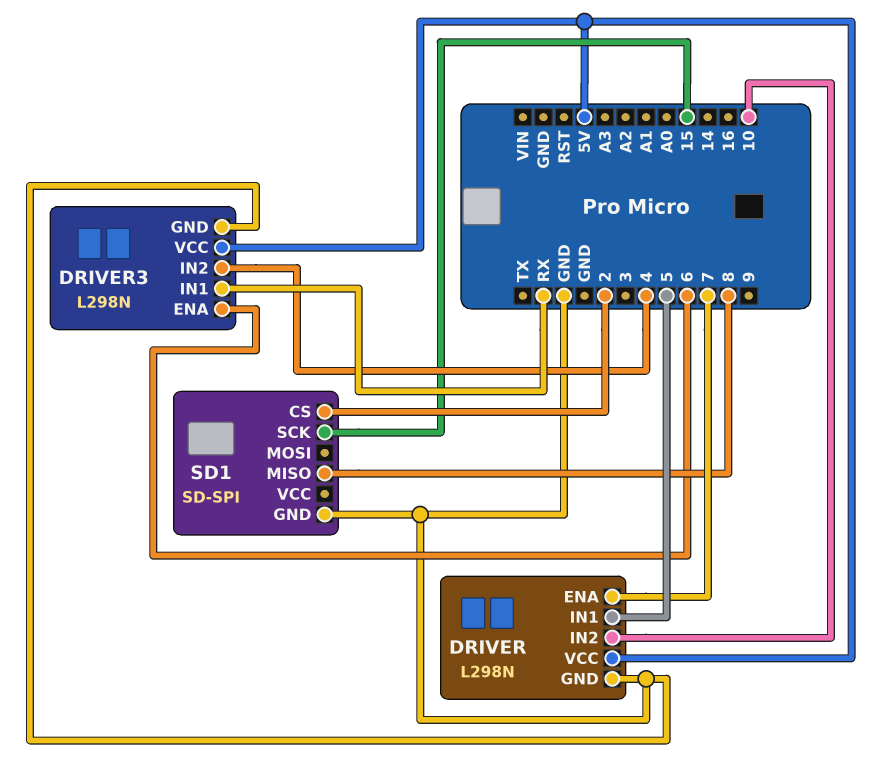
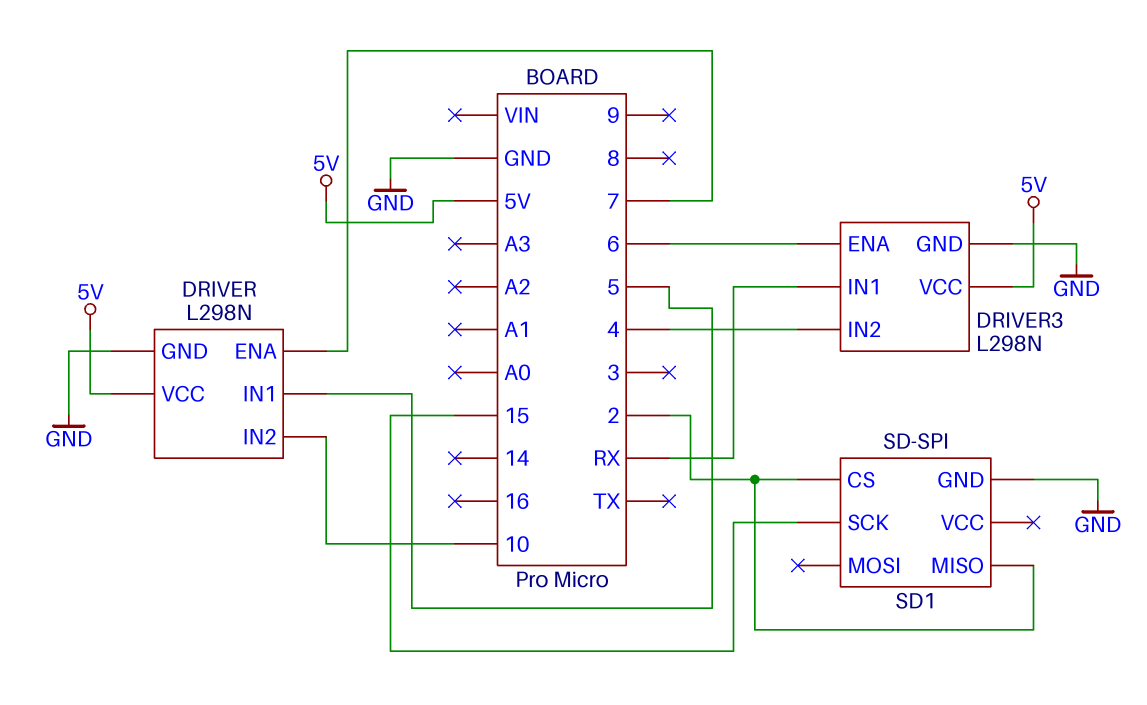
SD1 pin MISO: 8 -> 2

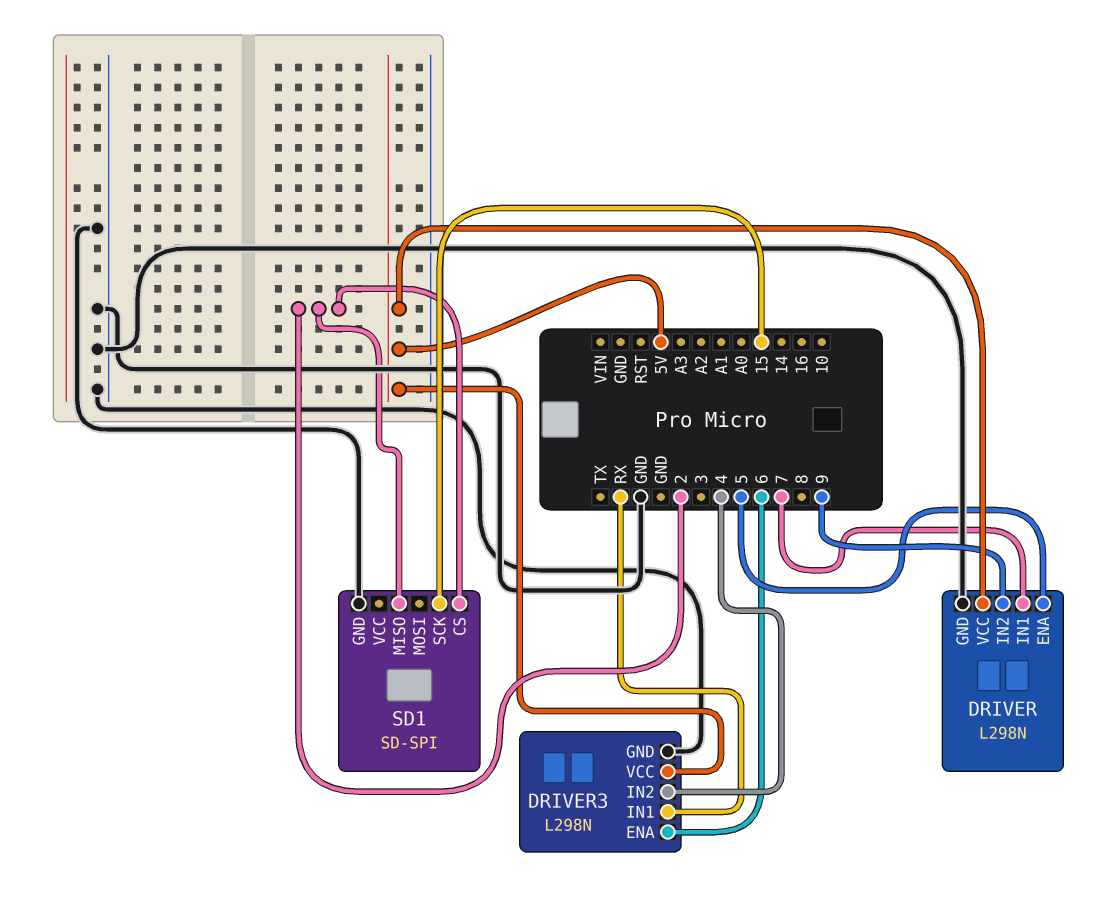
DRIVER pin ENA: 7 -> 5
DRIVER pin IN1: 5 -> 7
DRIVER pin IN2: 10 -> 9

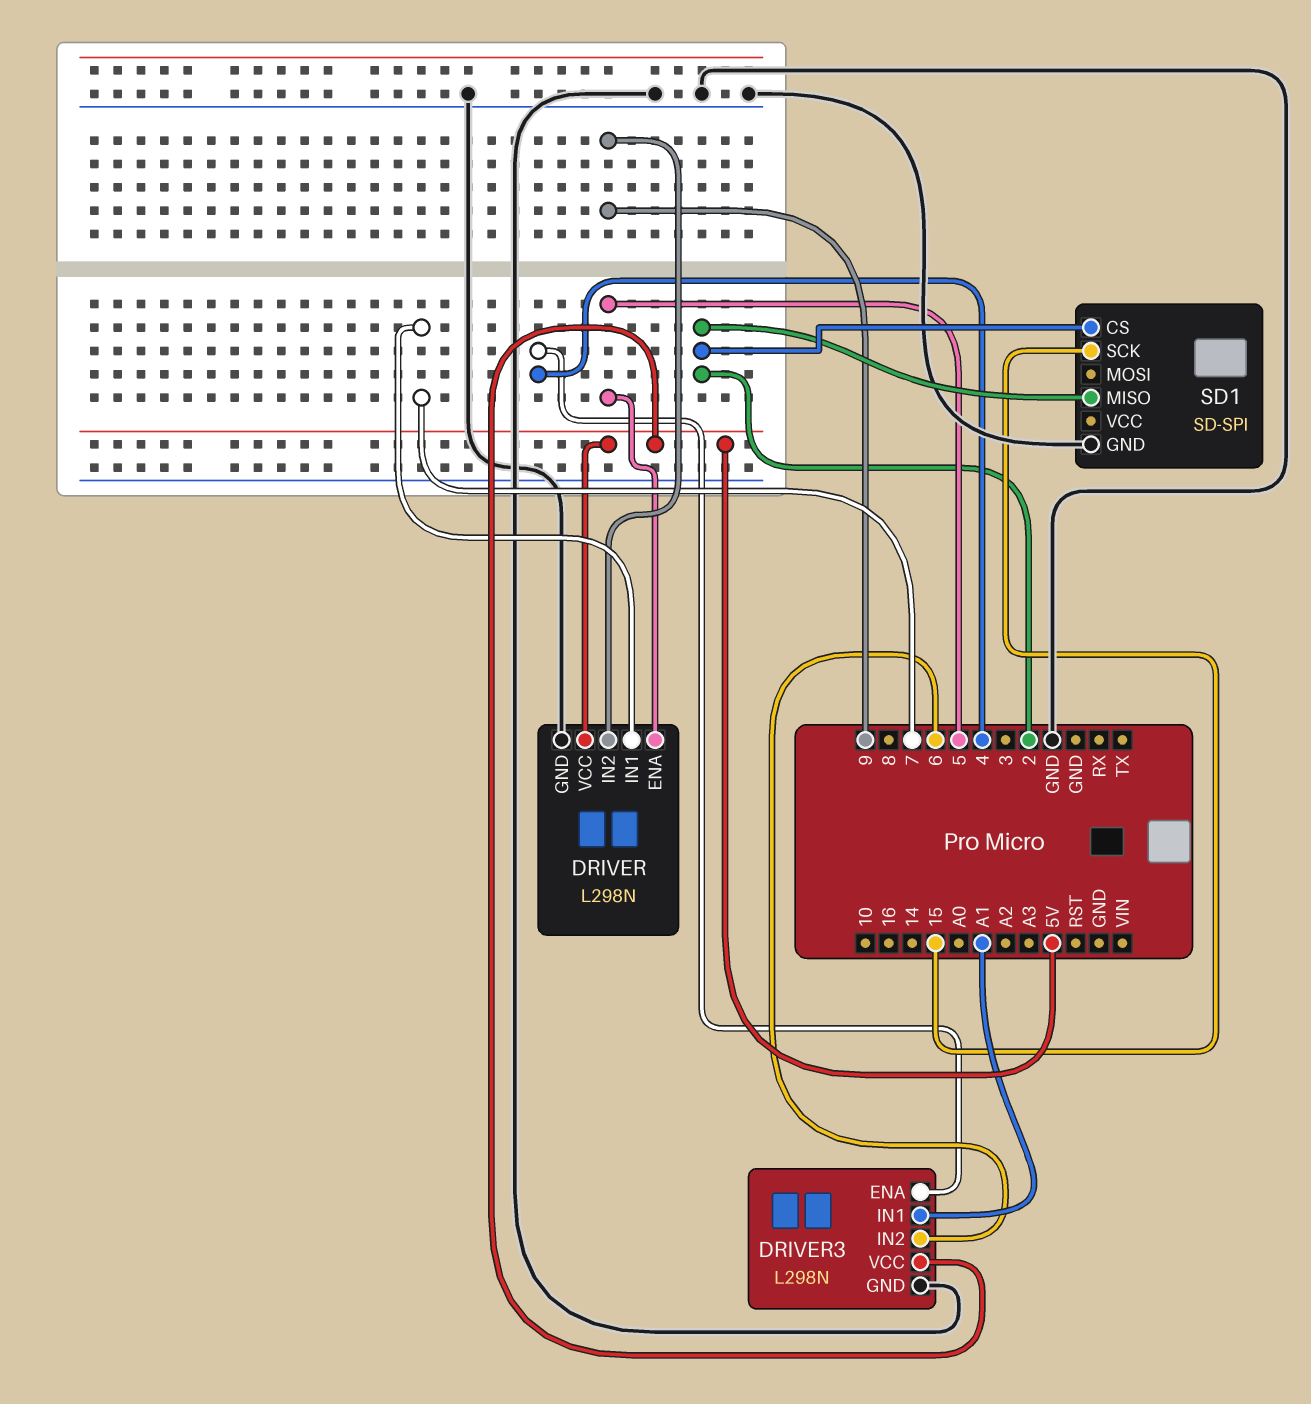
DRIVER3 pin ENA: 6 -> 4
DRIVER3 pin IN1: RX -> A1
DRIVER3 pin IN2: 4 -> 6

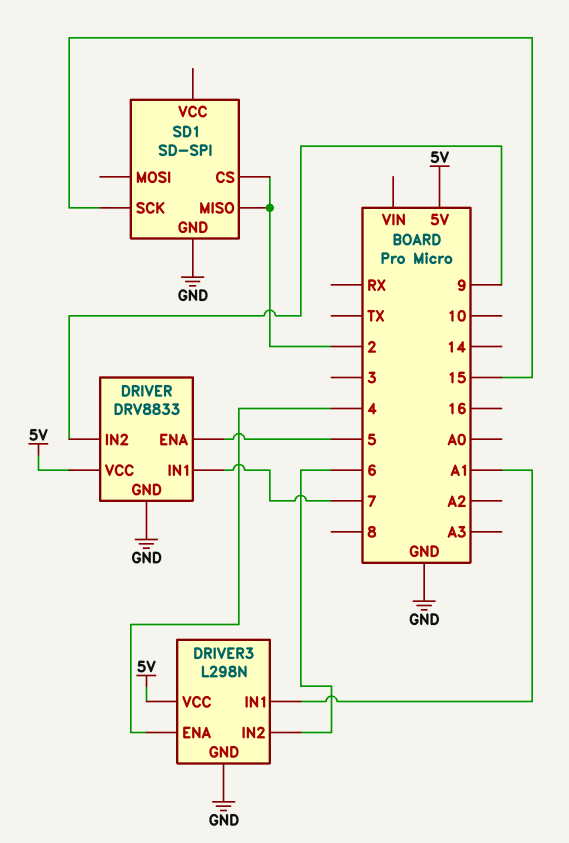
DRIVER: L298N -> DRV8833

